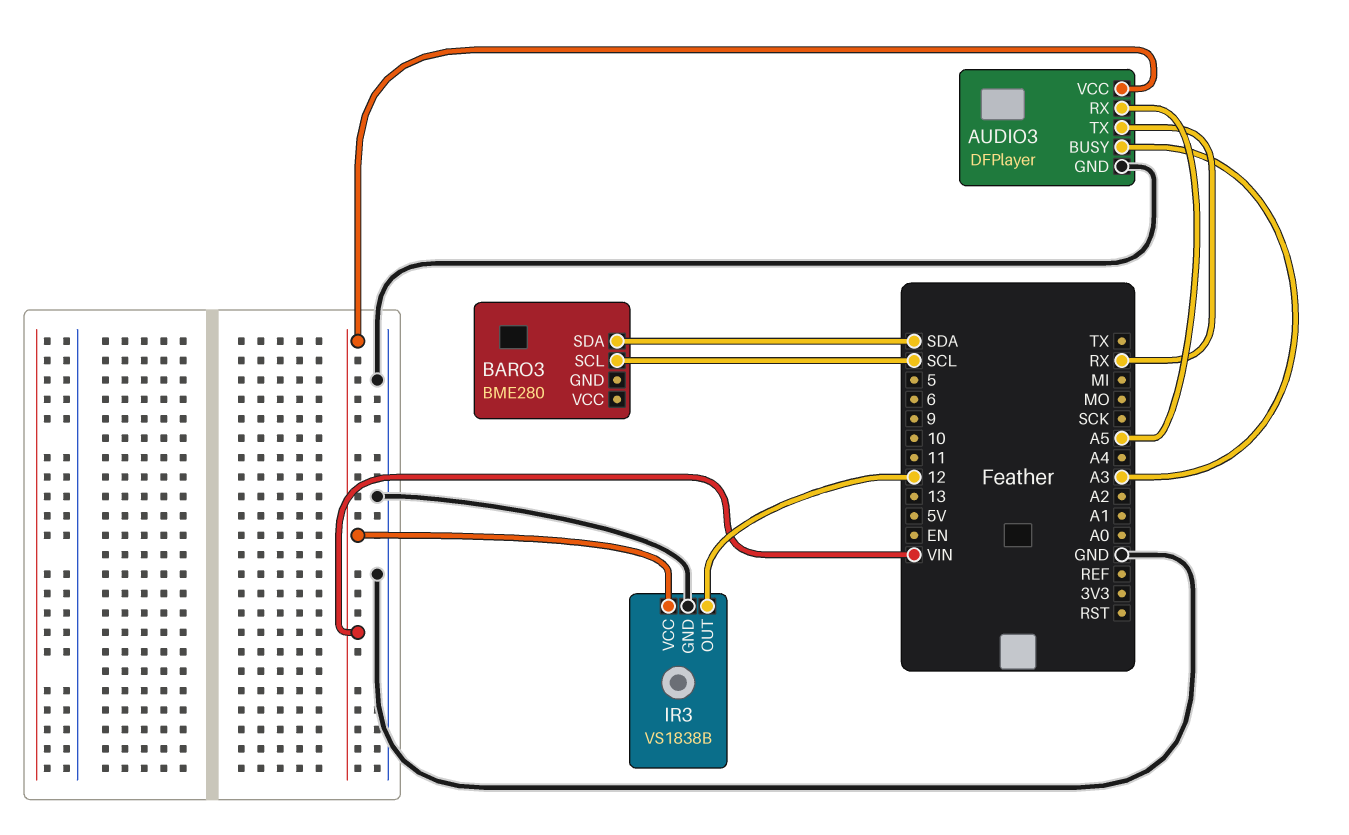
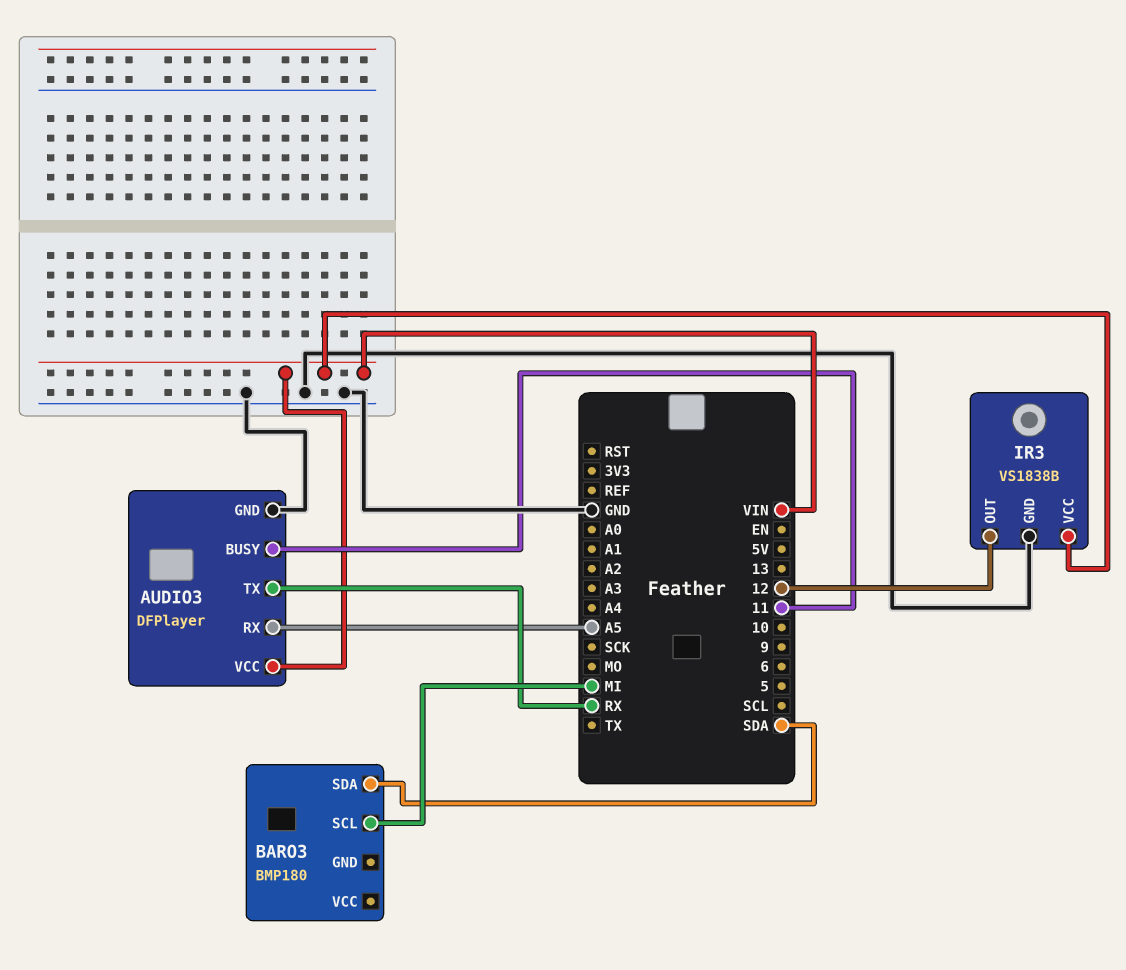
AUDIO3 pin BUSY: A3 -> 11
BARO3: BME280 -> BMP180
BARO3 pin SCL: SCL -> MI

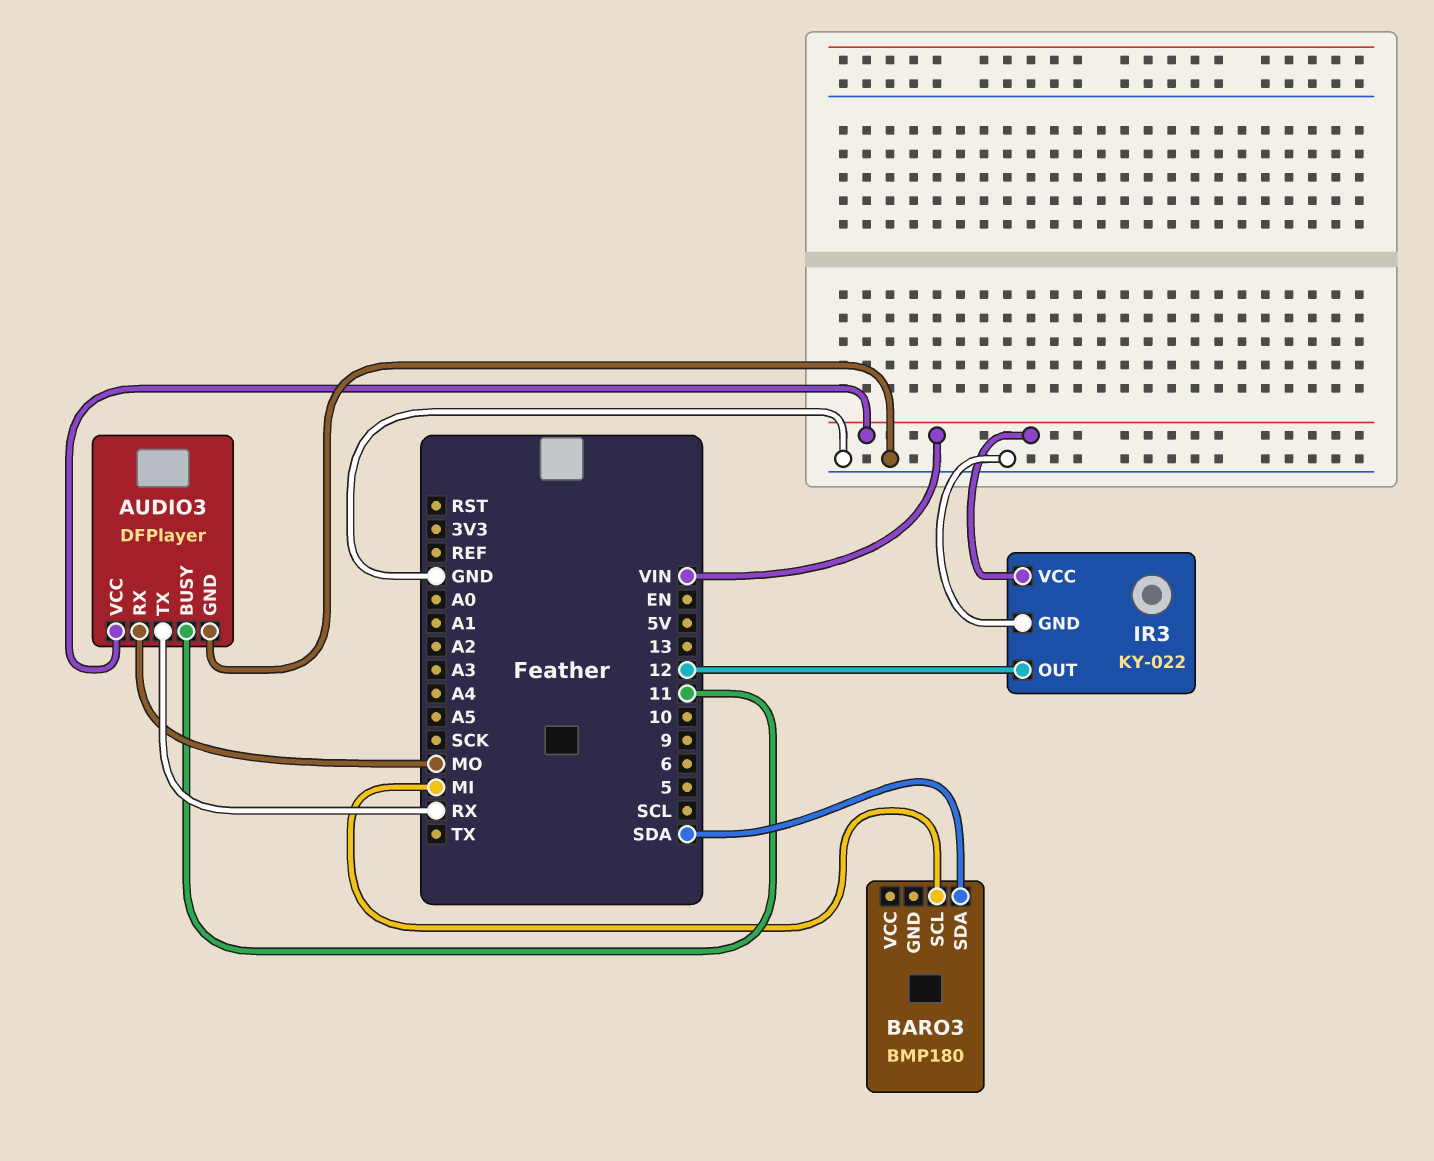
AUDIO3 pin RX: A5 -> MO
IR3: VS1838B -> KY-022

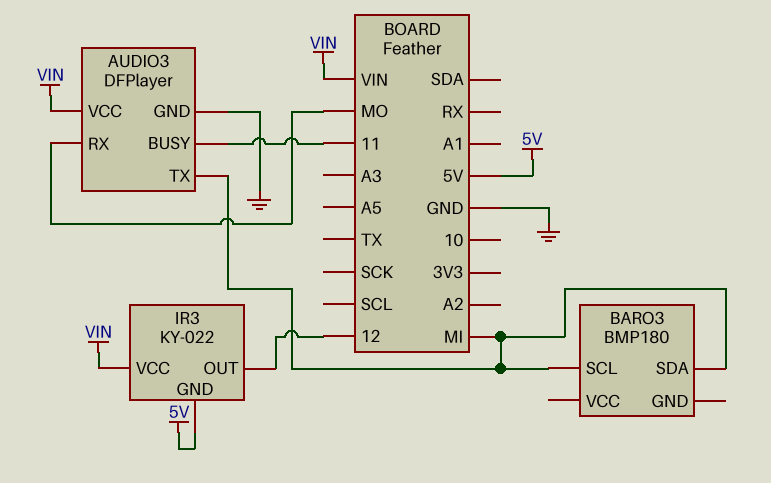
AUDIO3 pin TX: RX -> MI
BARO3 pin SDA: SDA -> MI
IR3 pin GND: GND -> 5V

